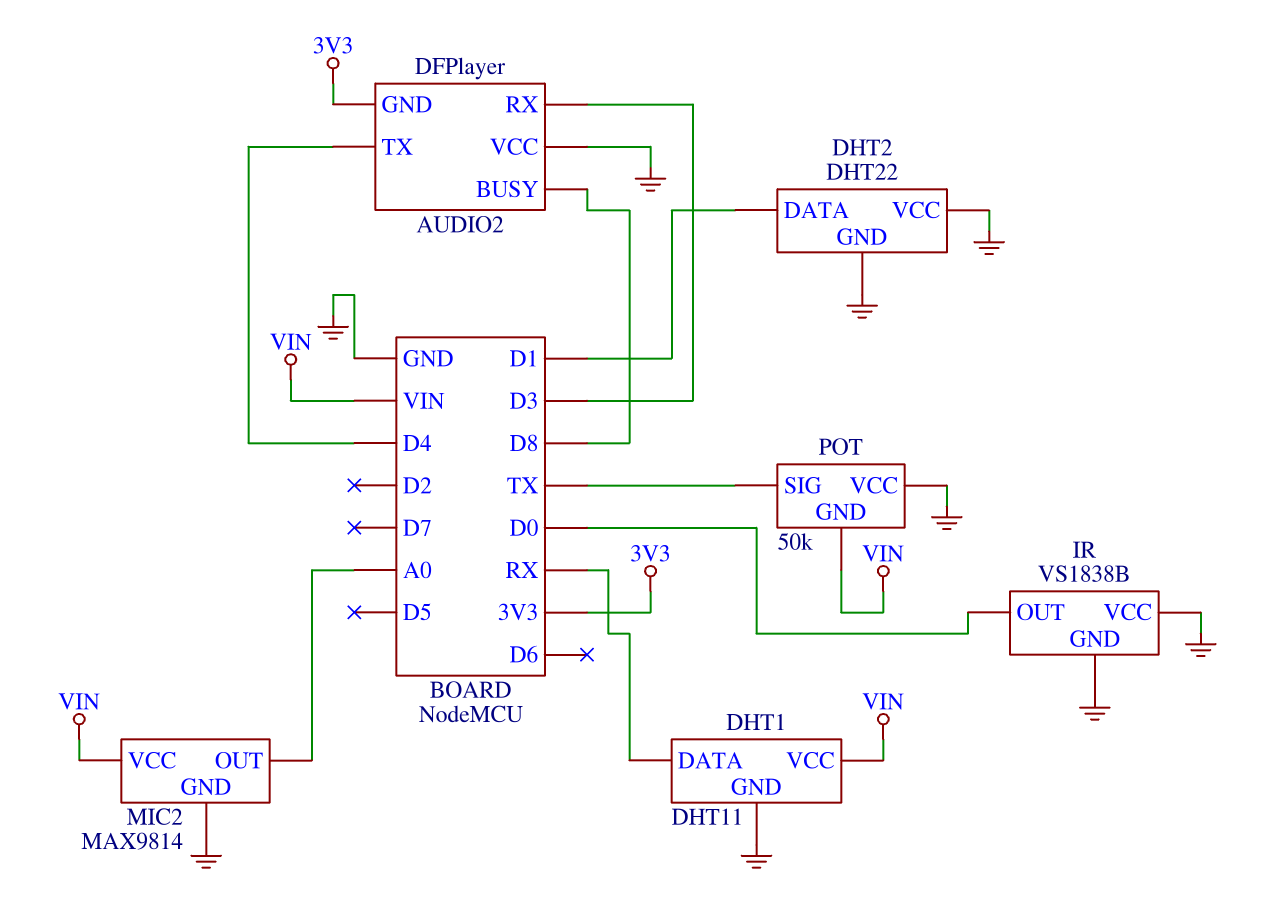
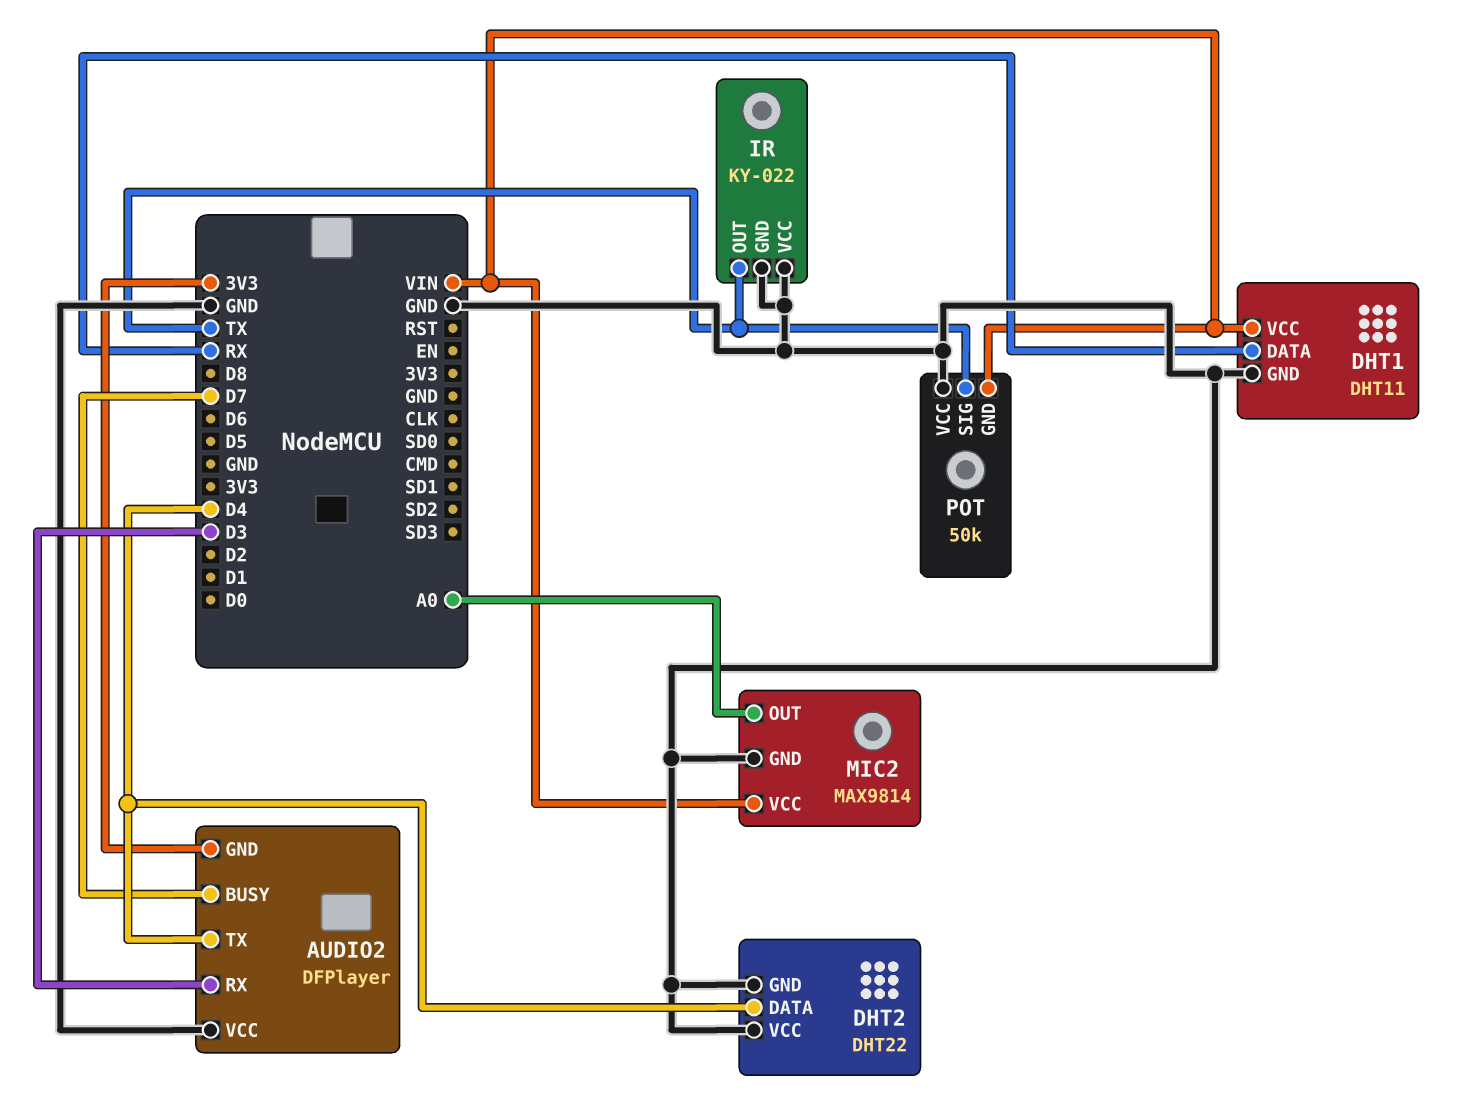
AUDIO2 pin BUSY: D8 -> D7
DHT2 pin DATA: D1 -> D4
IR: VS1838B -> KY-022
IR pin OUT: D0 -> TX

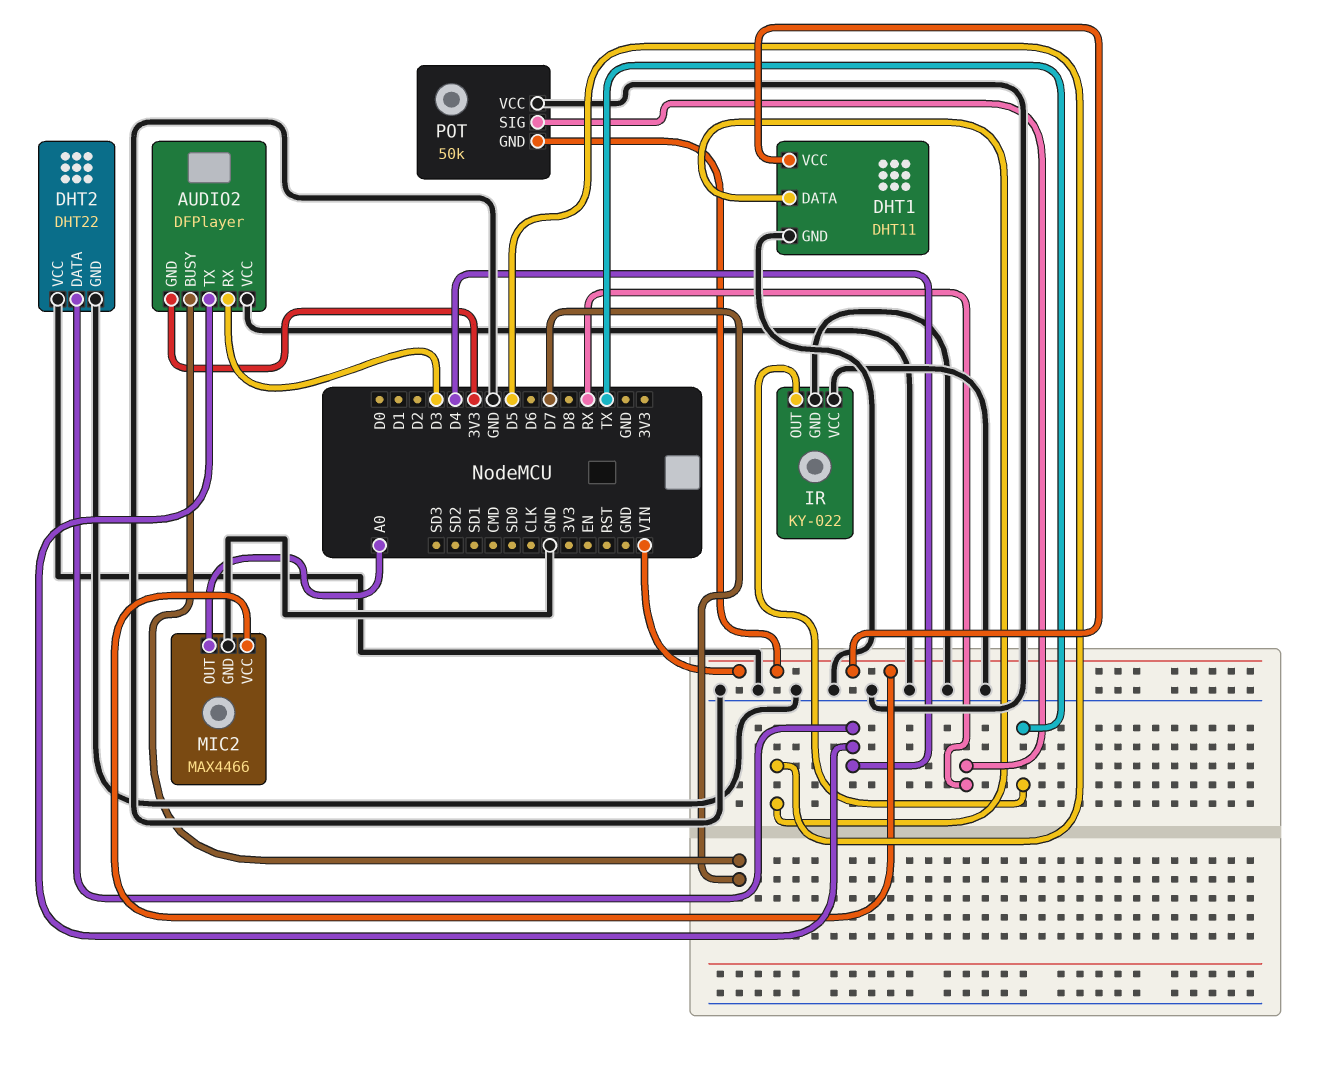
DHT1 pin DATA: RX -> D5
MIC2: MAX9814 -> MAX4466
POT pin SIG: TX -> RX

